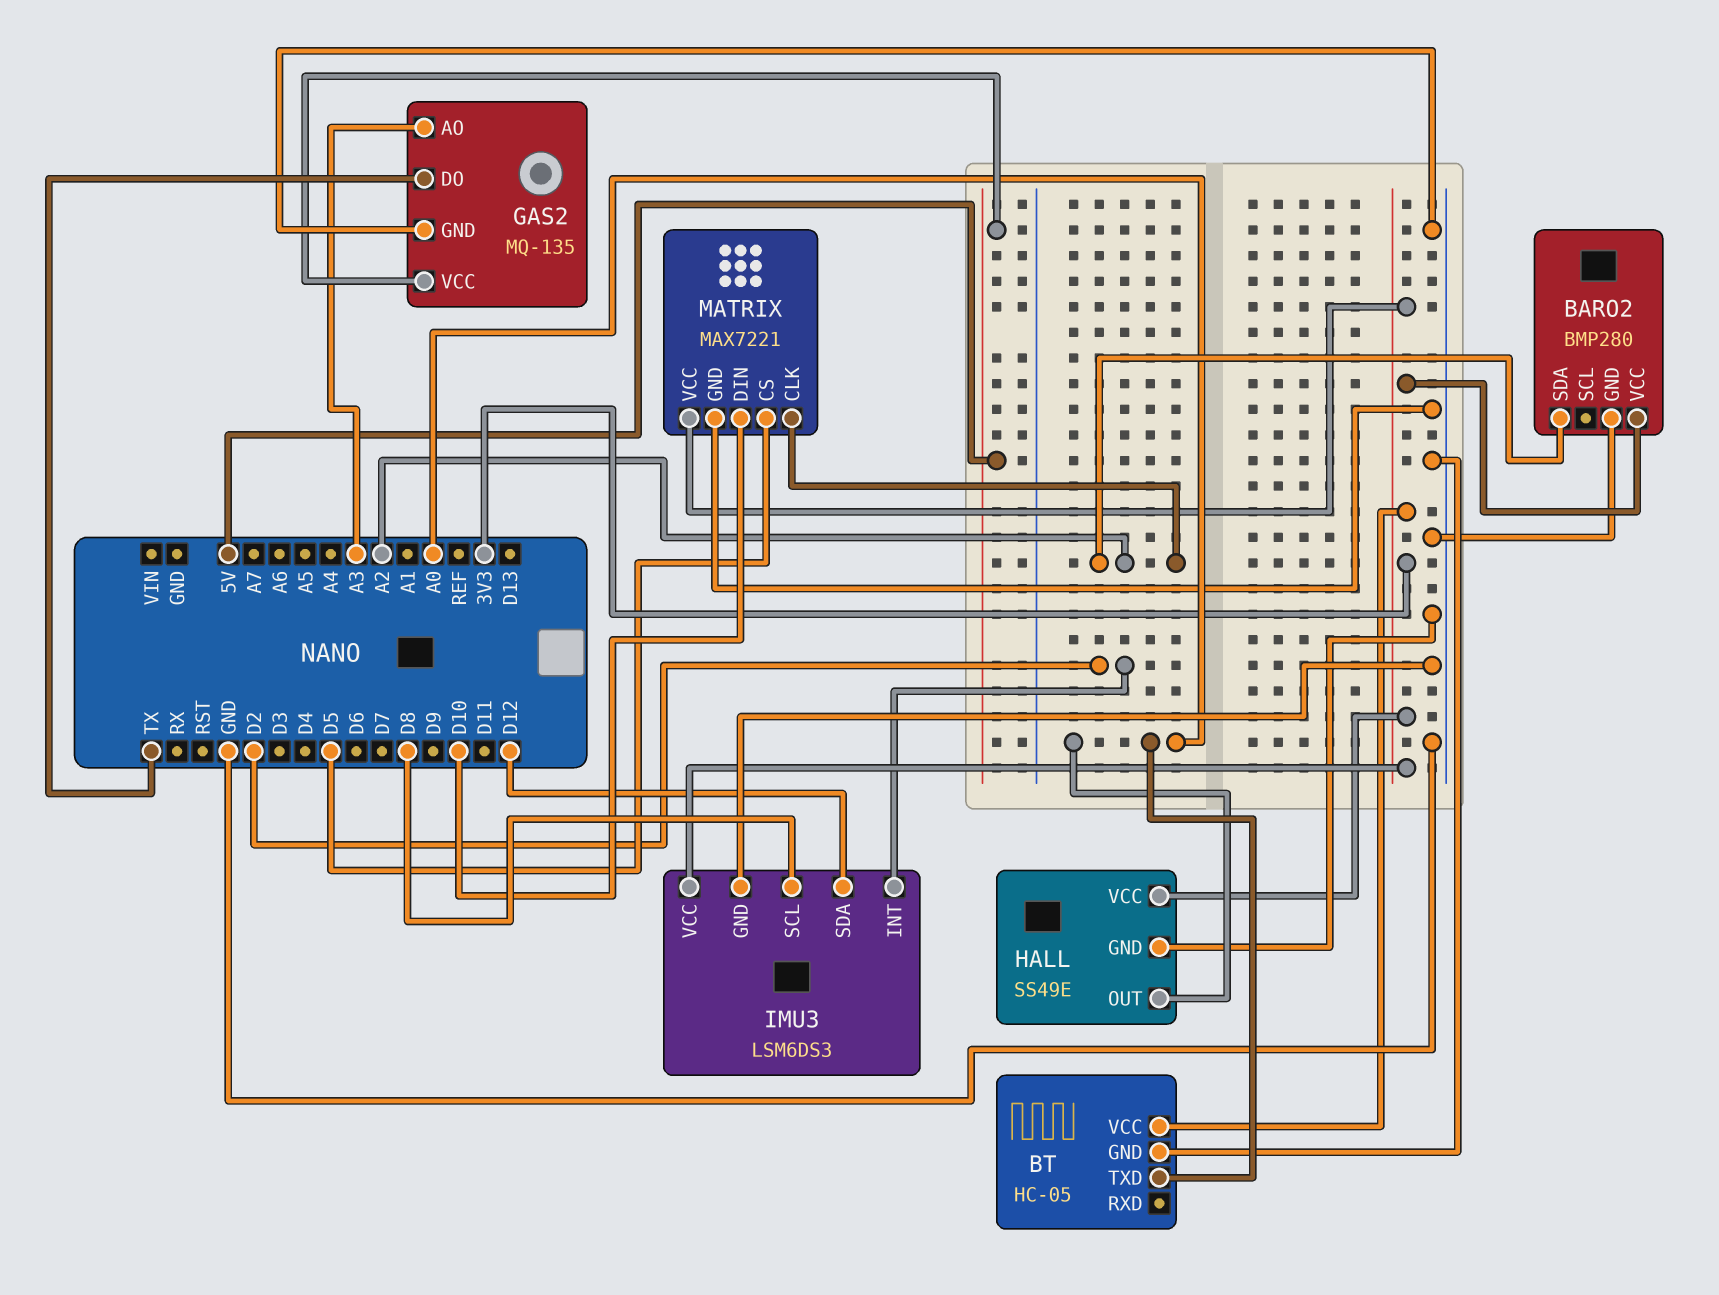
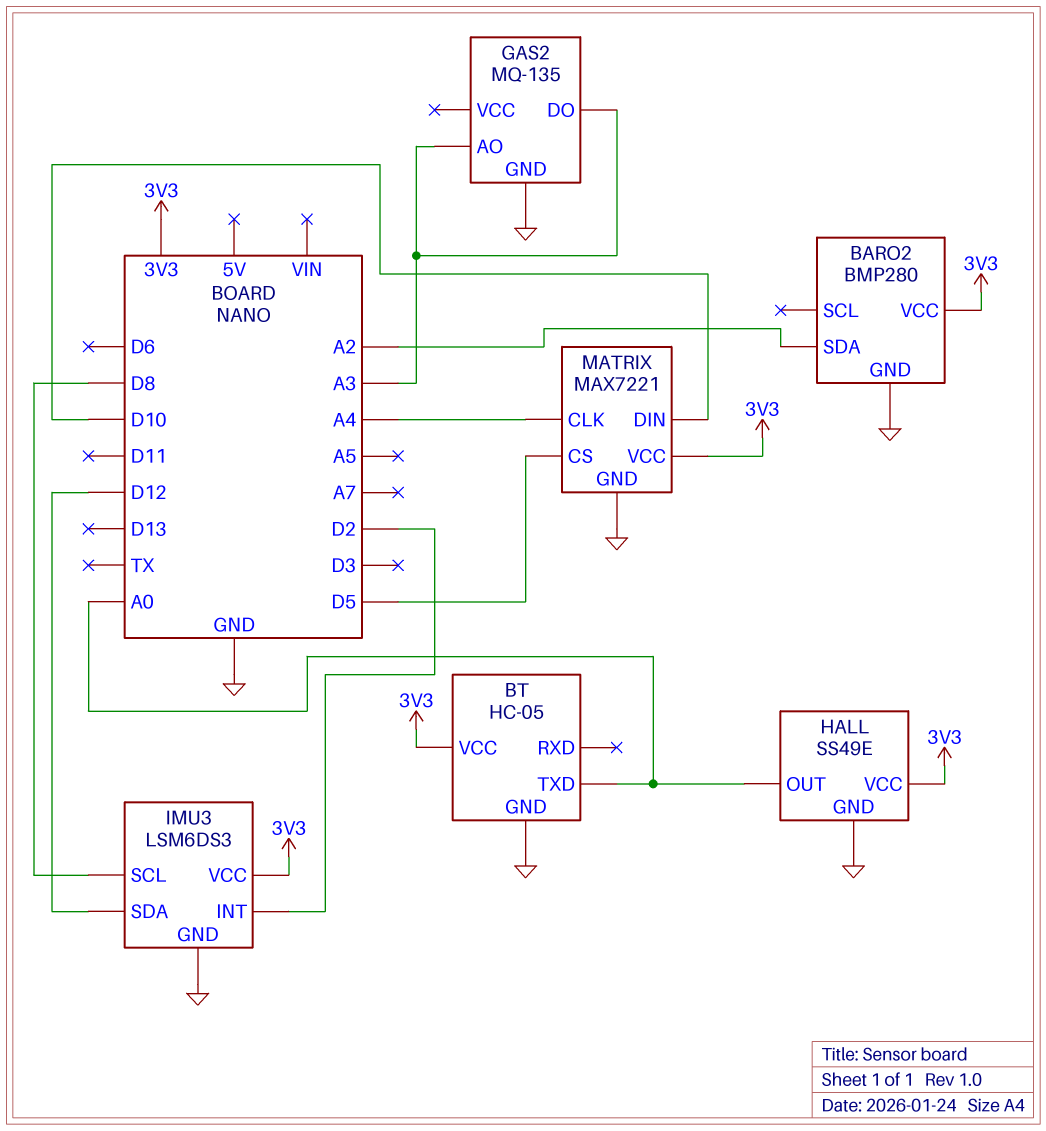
GAS2 pin DO: TX -> A3
GAS2 pin VCC: 5V -> none
MATRIX pin CLK: A2 -> A4

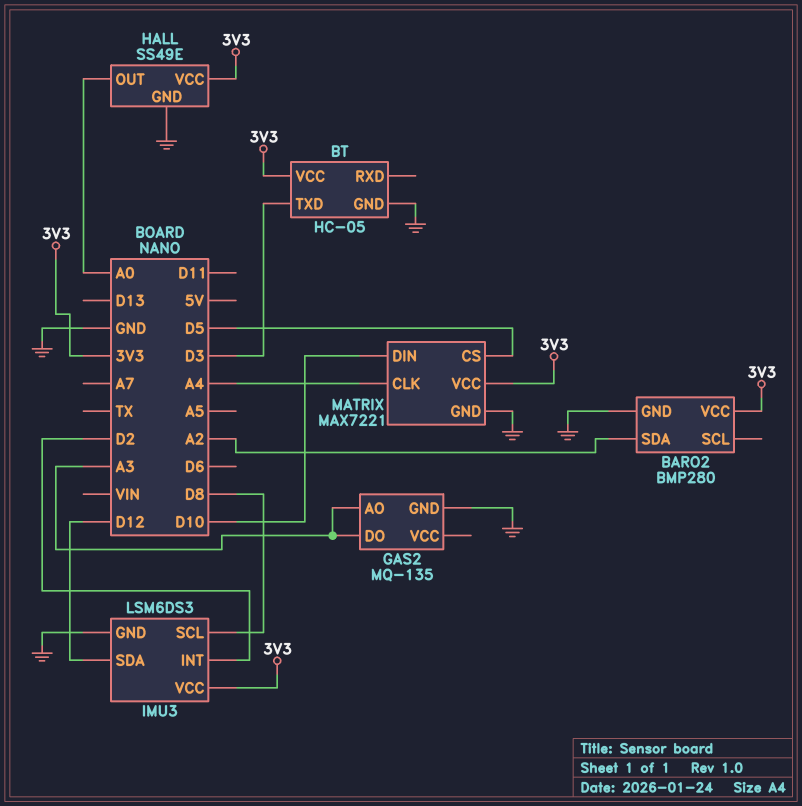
BT pin TXD: A0 -> D3

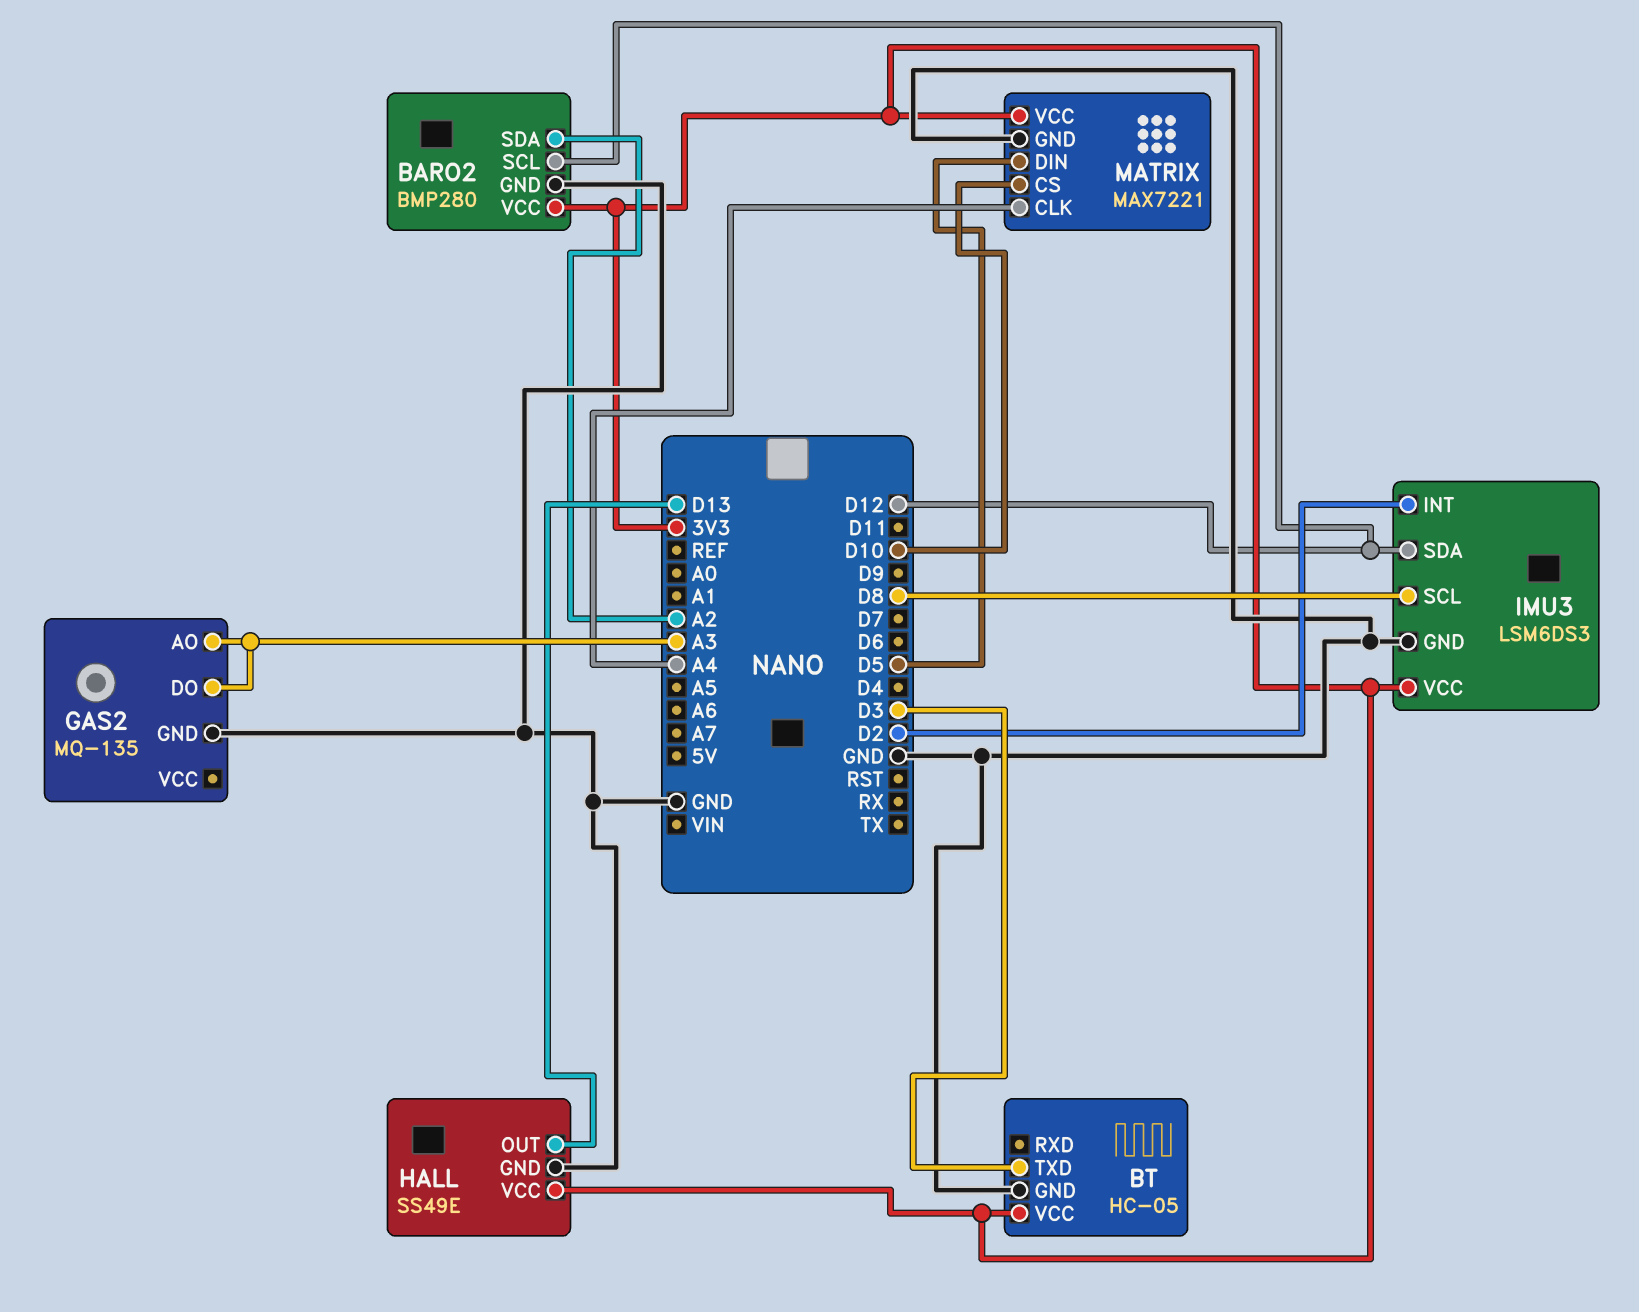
BARO2 pin SCL: none -> D12
HALL pin OUT: A0 -> D13
MATRIX pin CS: D5 -> D10
MATRIX pin DIN: D10 -> D5

